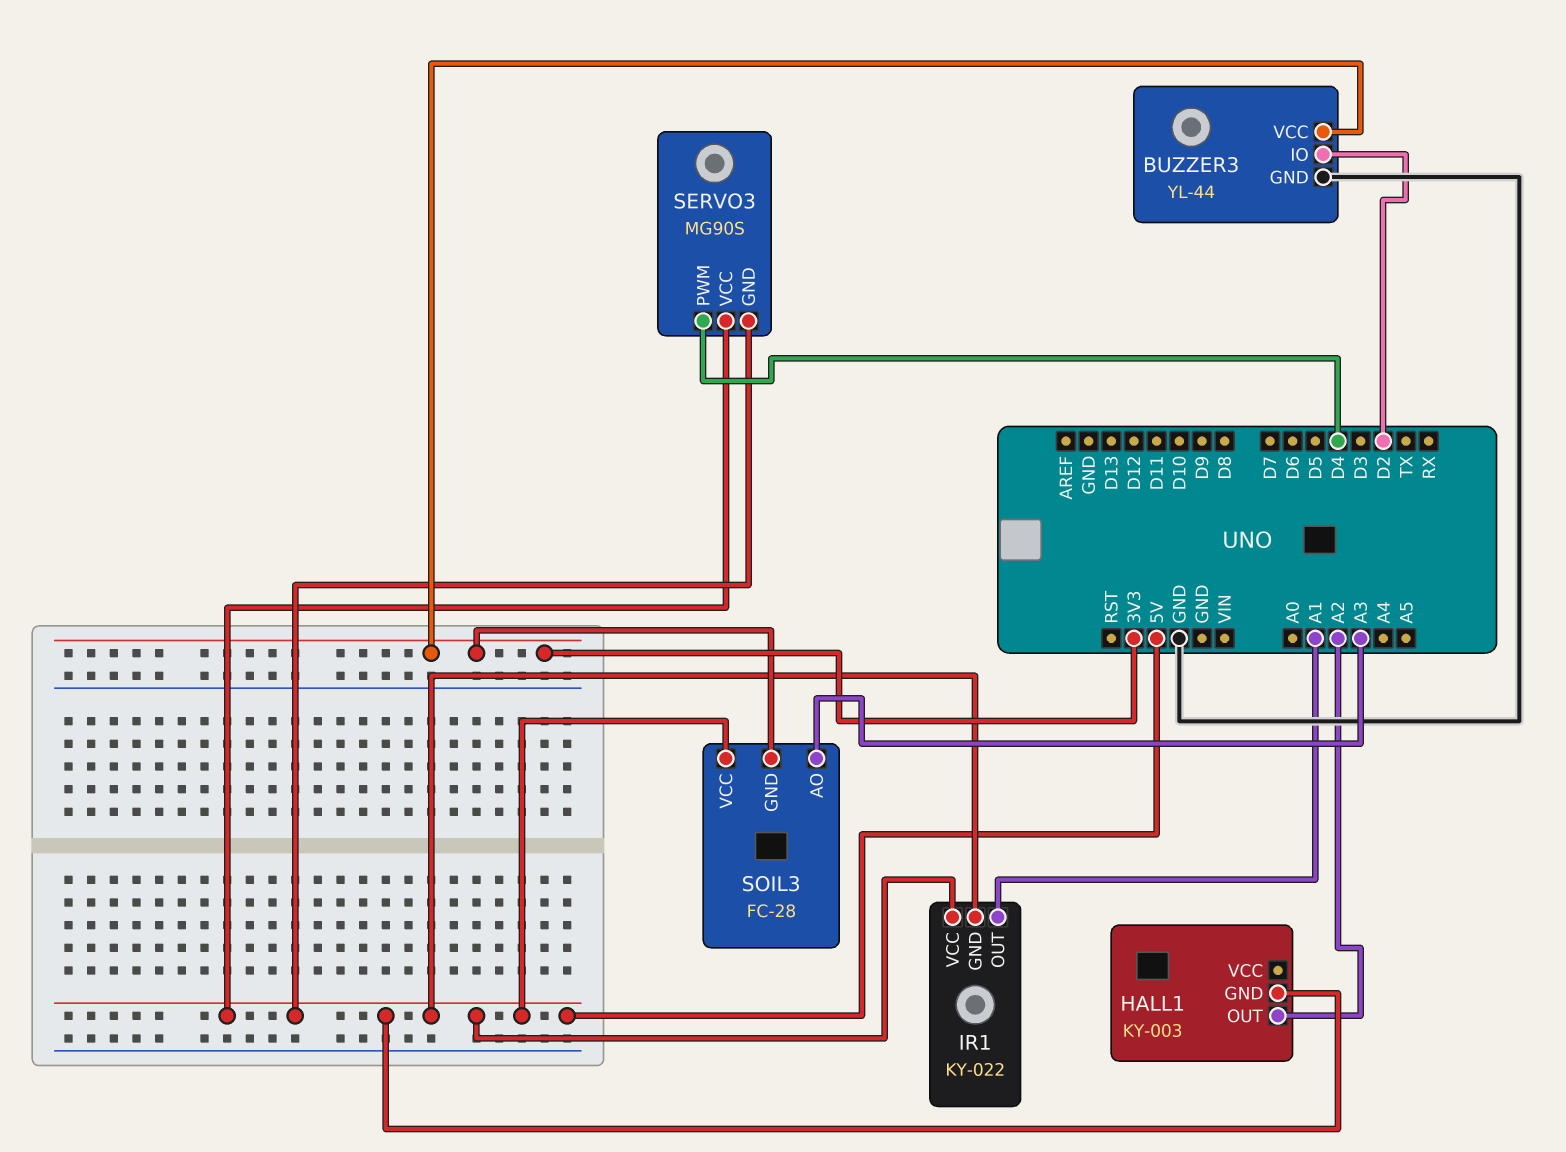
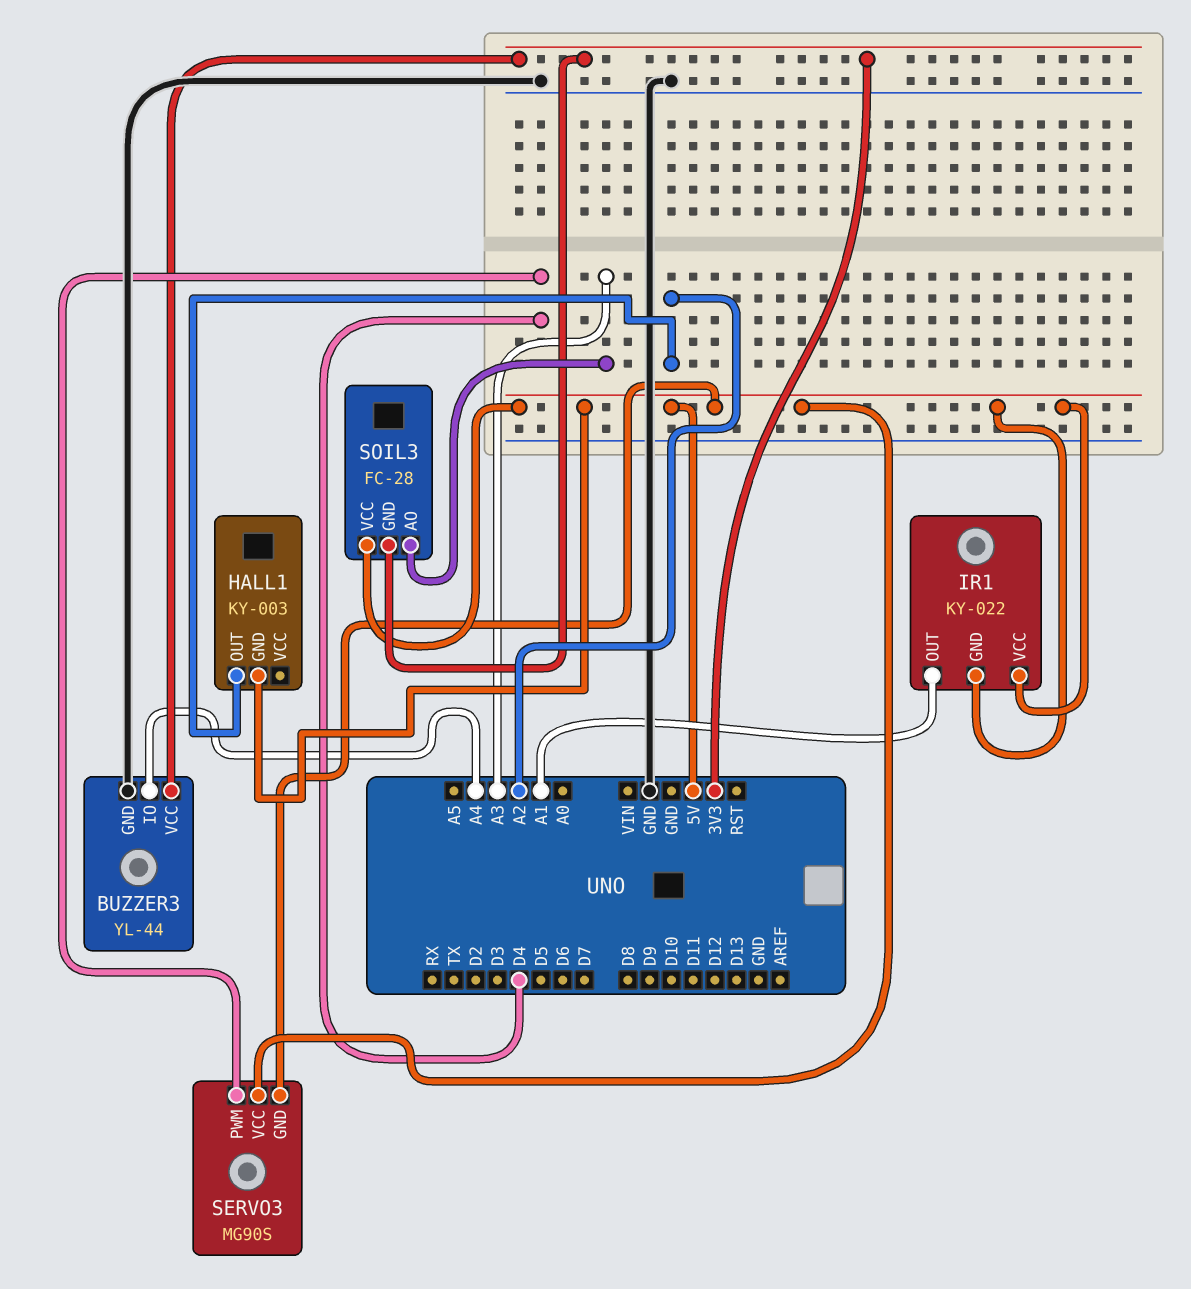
BUZZER3 pin IO: D2 -> A4

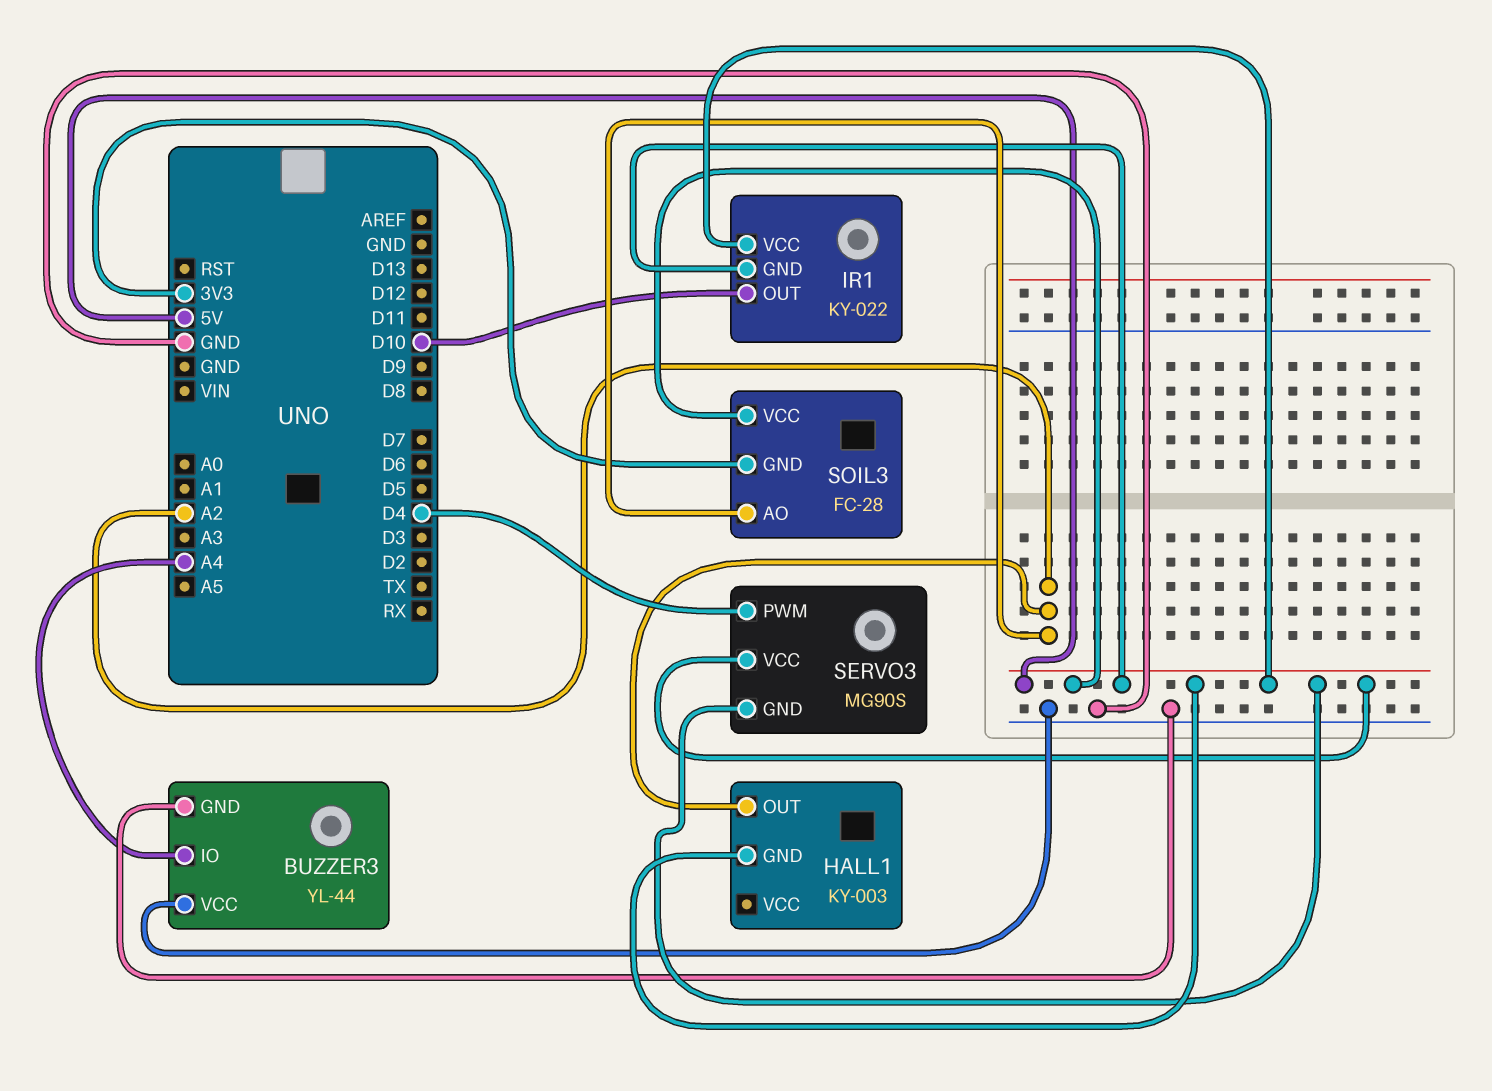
BUZZER3 pin VCC: 3V3 -> GND
IR1 pin OUT: A1 -> D10
SOIL3 pin AO: A3 -> A2

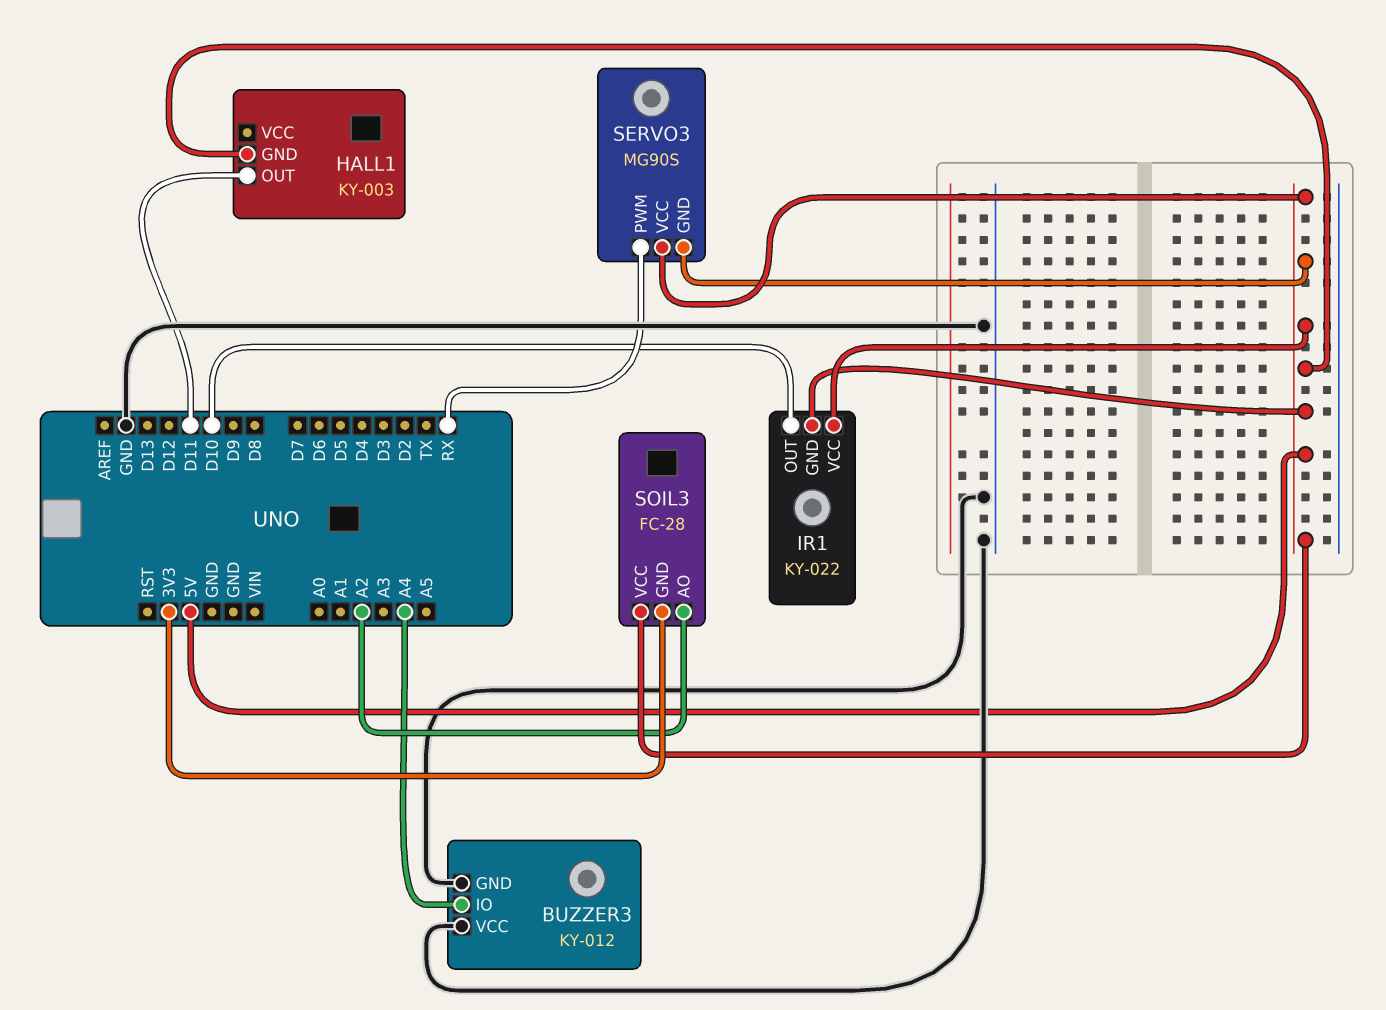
BUZZER3: YL-44 -> KY-012
HALL1 pin OUT: A2 -> D11
SERVO3 pin PWM: D4 -> RX

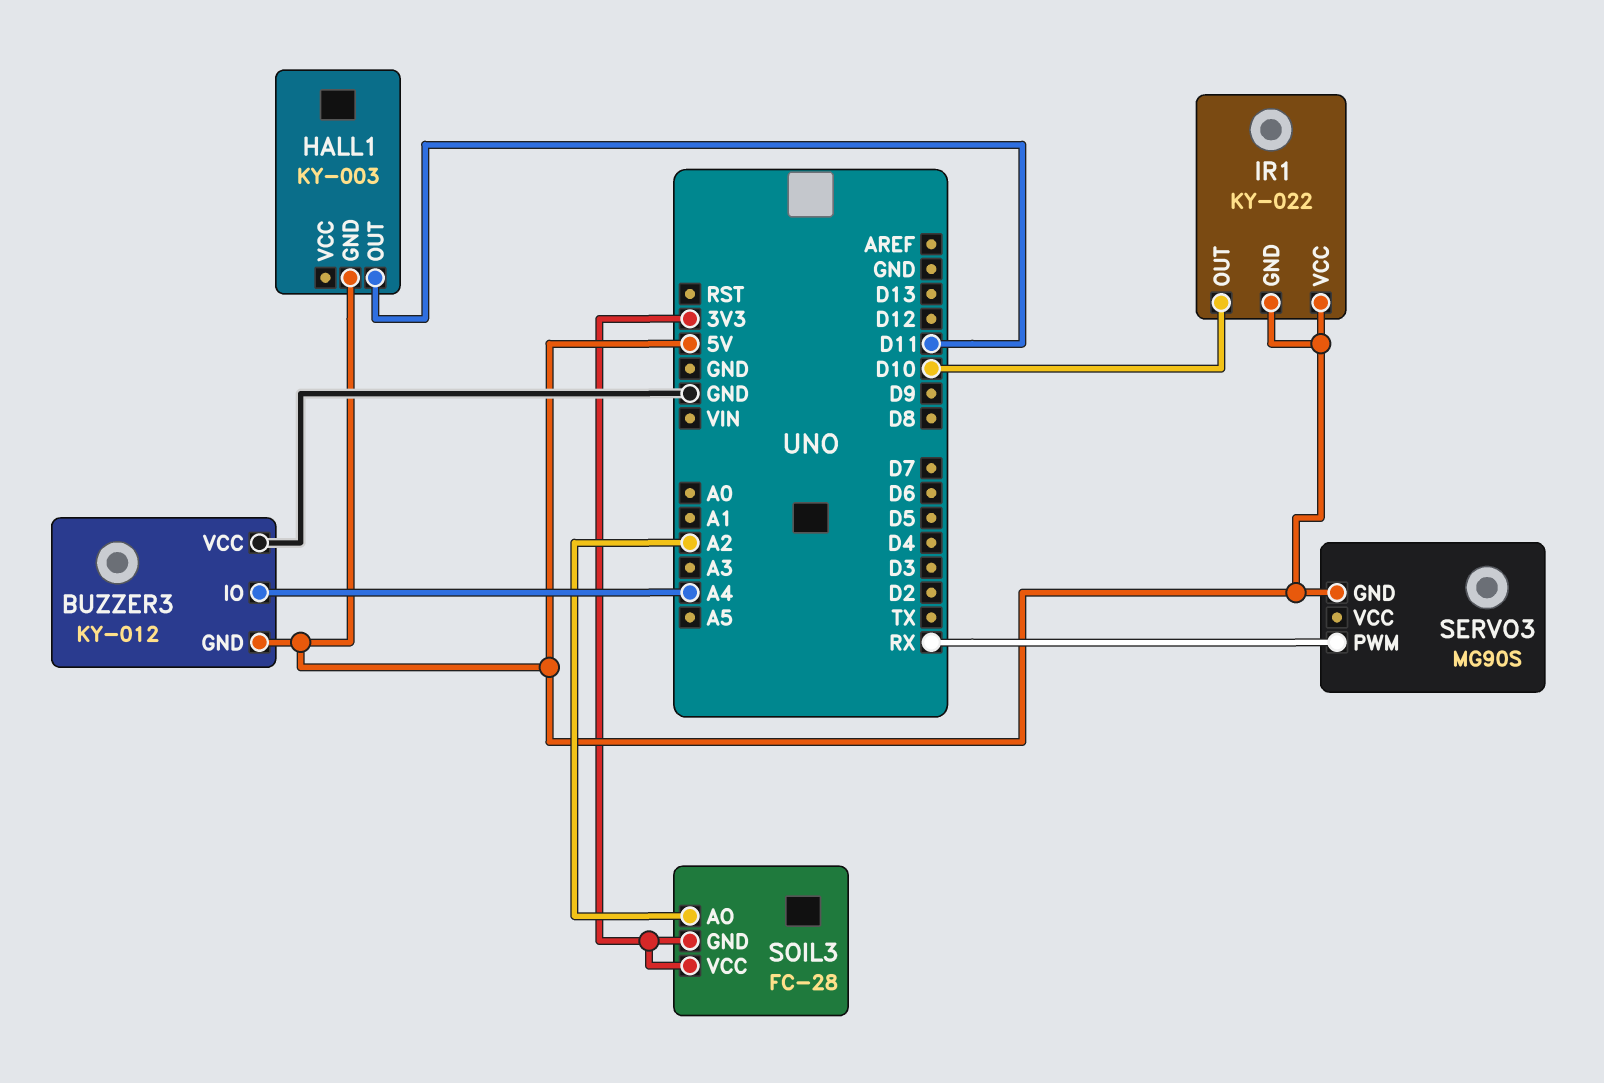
BUZZER3 pin GND: GND -> 5V
SERVO3 pin VCC: 5V -> none
SOIL3 pin VCC: 5V -> 3V3

